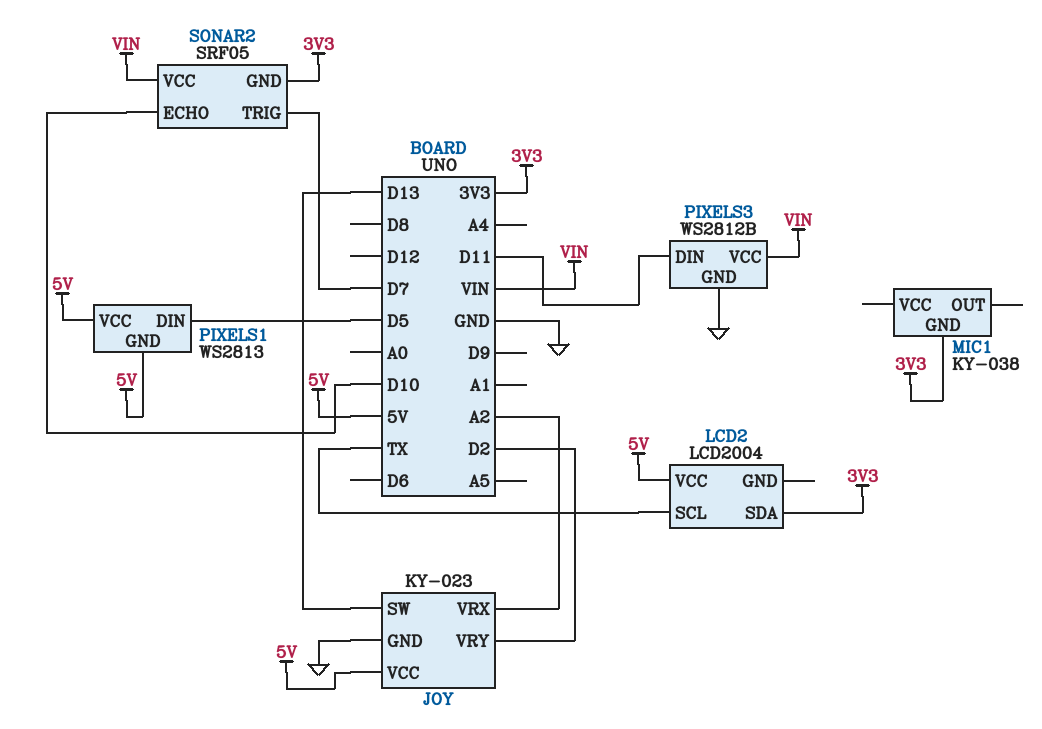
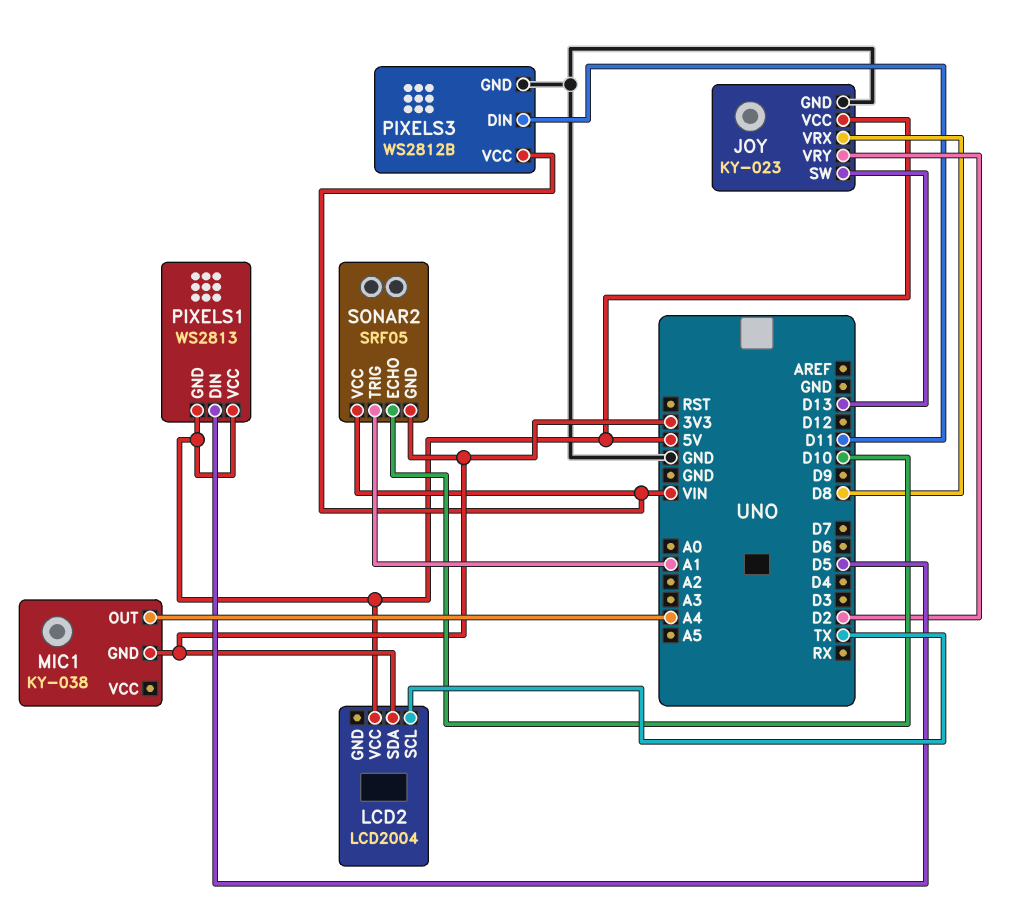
JOY pin VRX: A2 -> D8
MIC1 pin OUT: none -> A4
SONAR2 pin TRIG: D7 -> A1

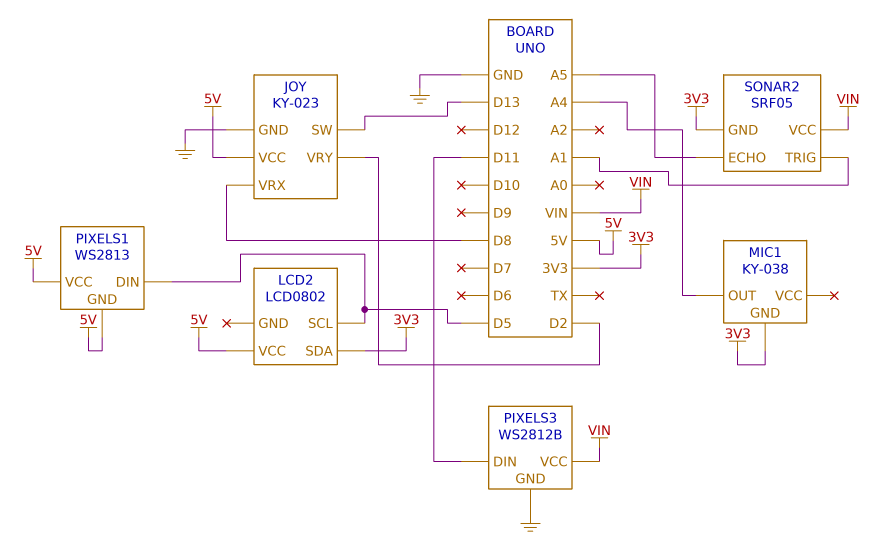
LCD2: LCD2004 -> LCD0802
LCD2 pin SCL: TX -> D5
SONAR2 pin ECHO: D10 -> A5

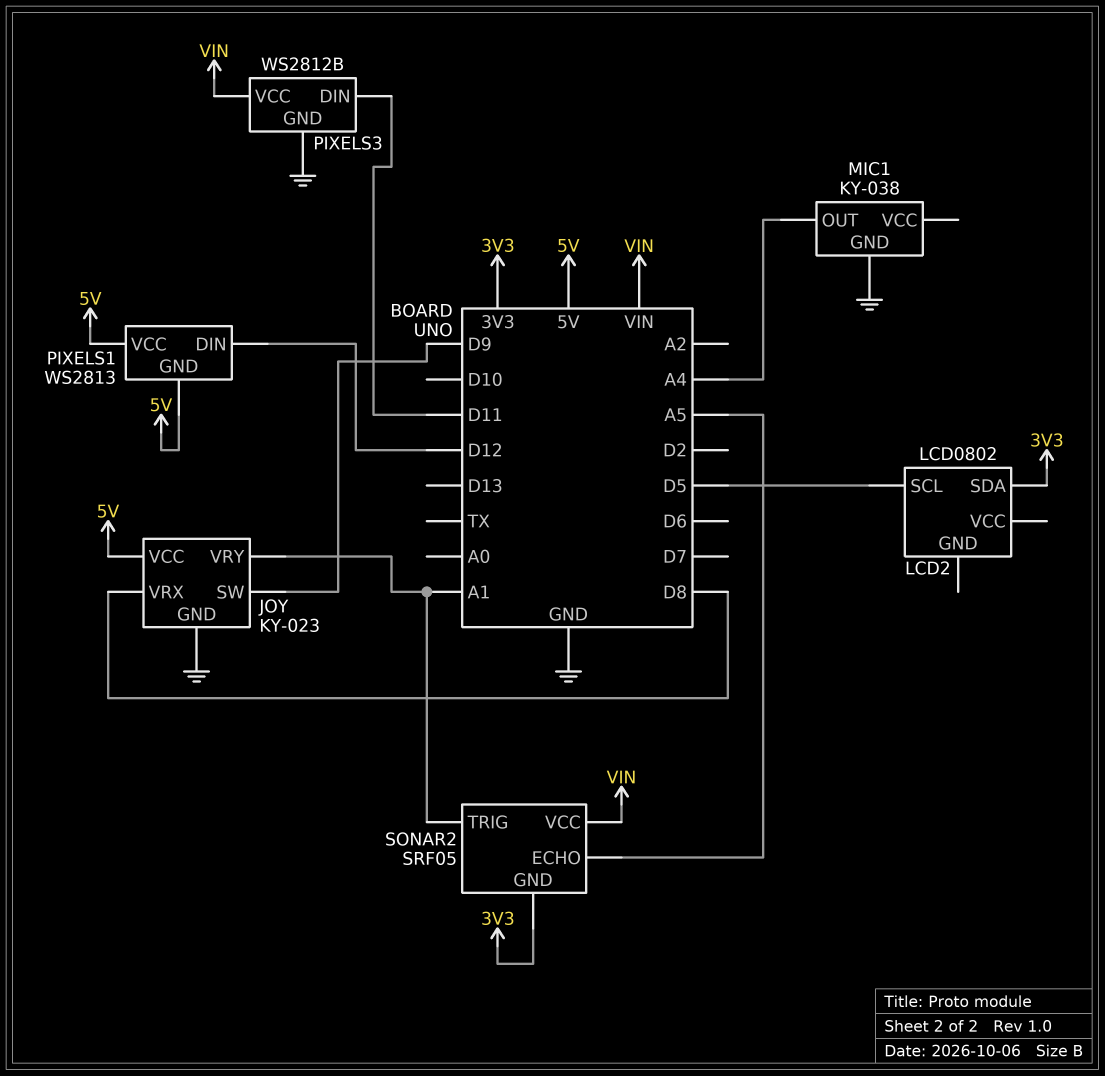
JOY pin SW: D13 -> D9
JOY pin VRY: D2 -> A1
LCD2 pin VCC: 5V -> none
MIC1 pin GND: 3V3 -> GND
PIXELS1 pin DIN: D5 -> D12

